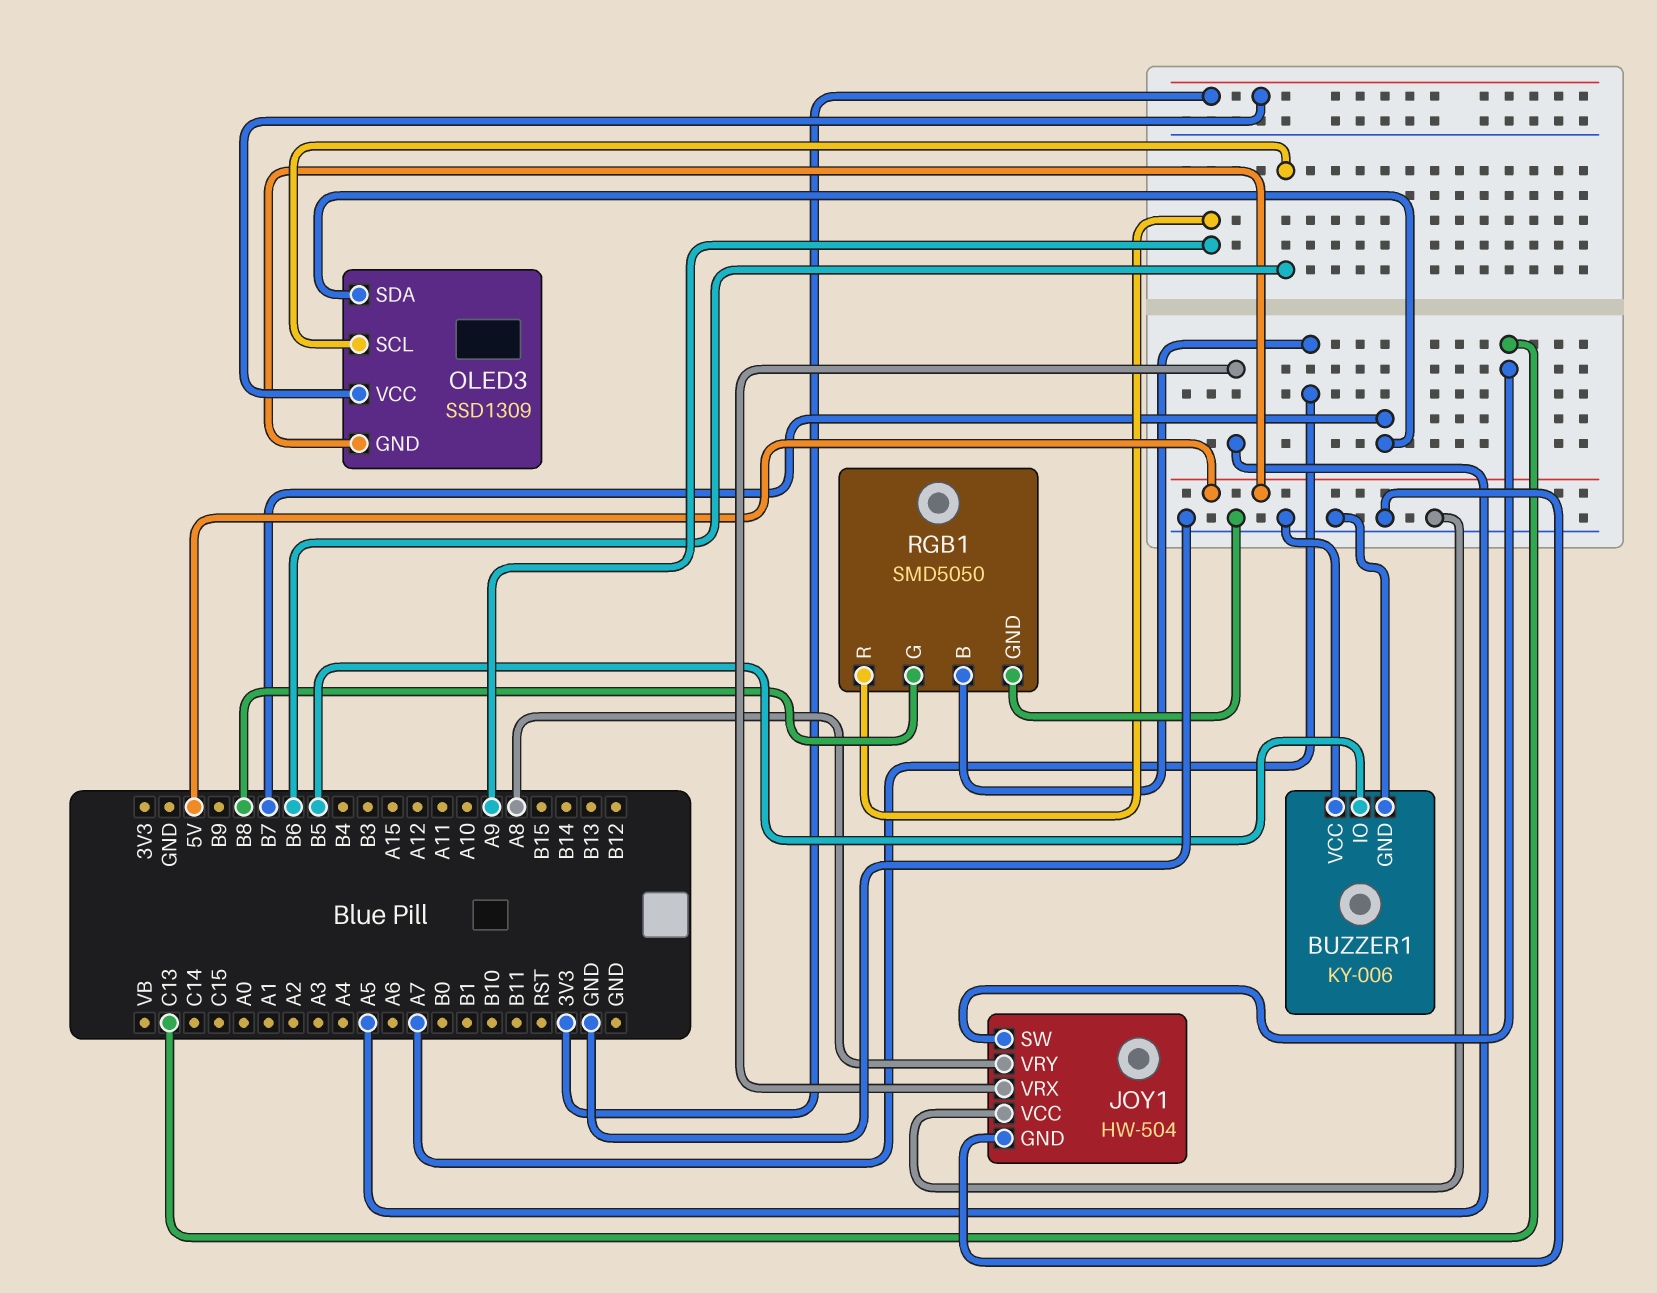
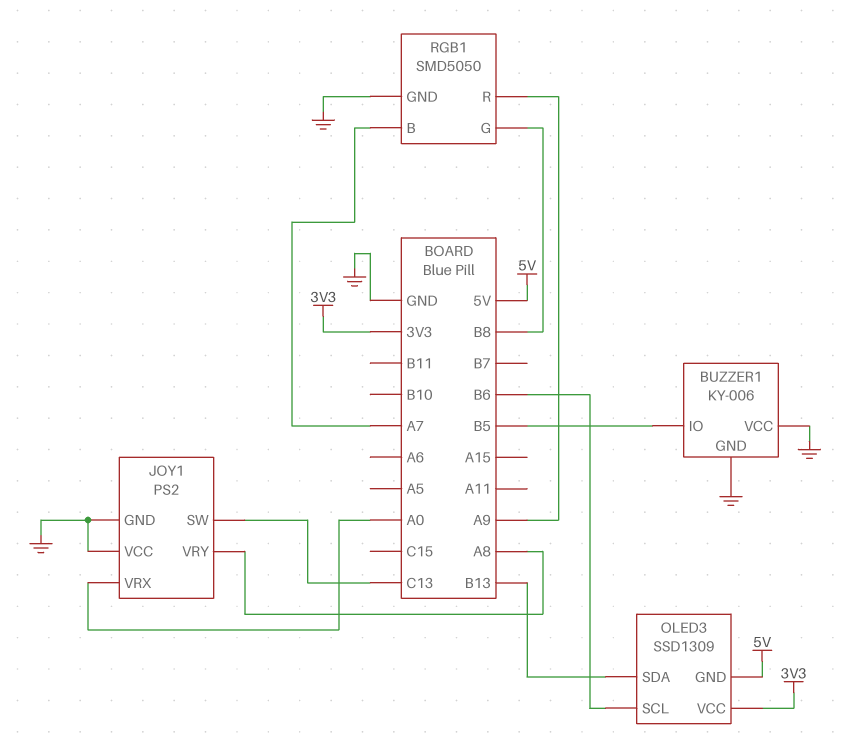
JOY1: HW-504 -> PS2
JOY1 pin VRX: A5 -> A0
OLED3 pin SDA: B7 -> B13

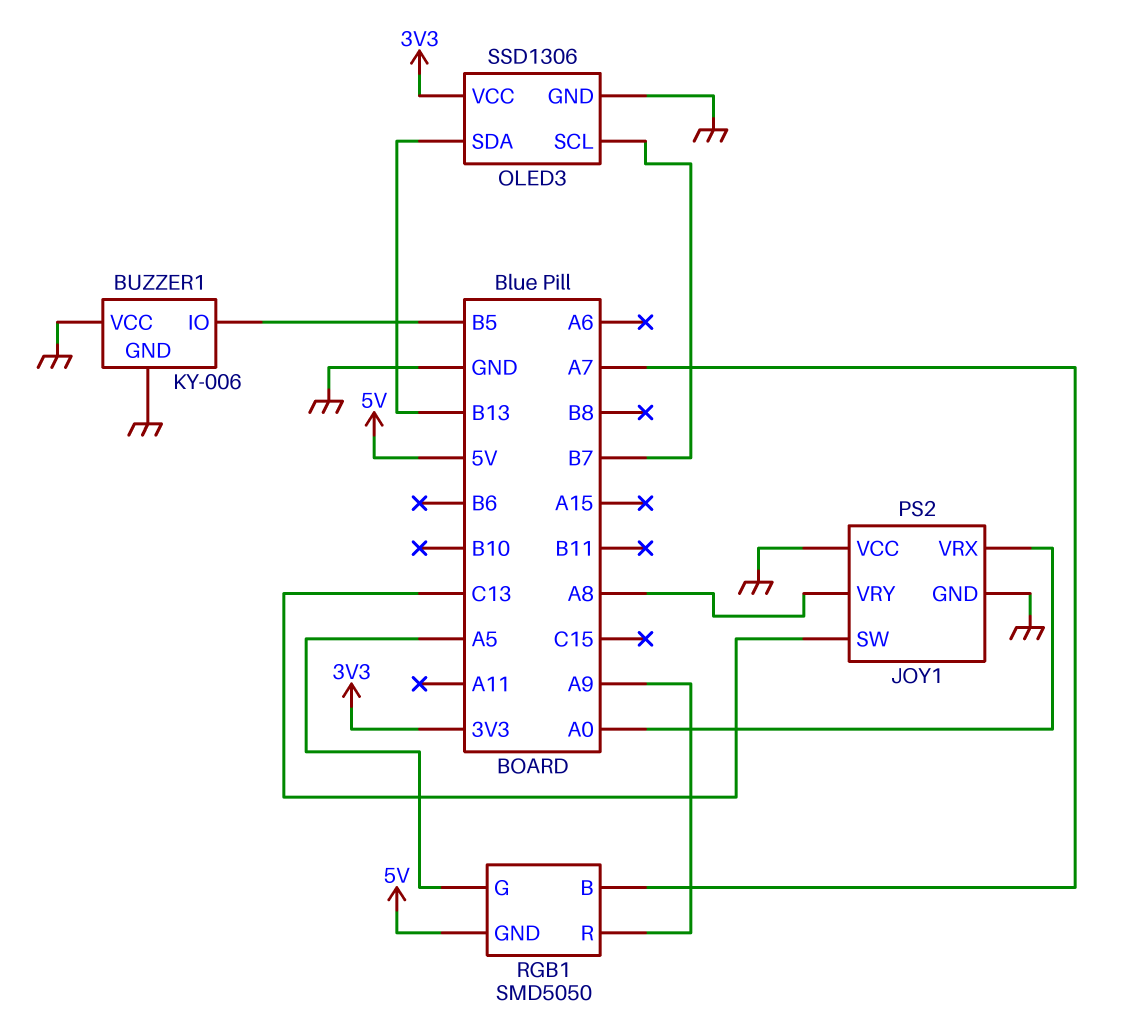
OLED3: SSD1309 -> SSD1306
OLED3 pin GND: 5V -> GND
OLED3 pin SCL: B6 -> B7
RGB1 pin G: B8 -> A5
RGB1 pin GND: GND -> 5V

